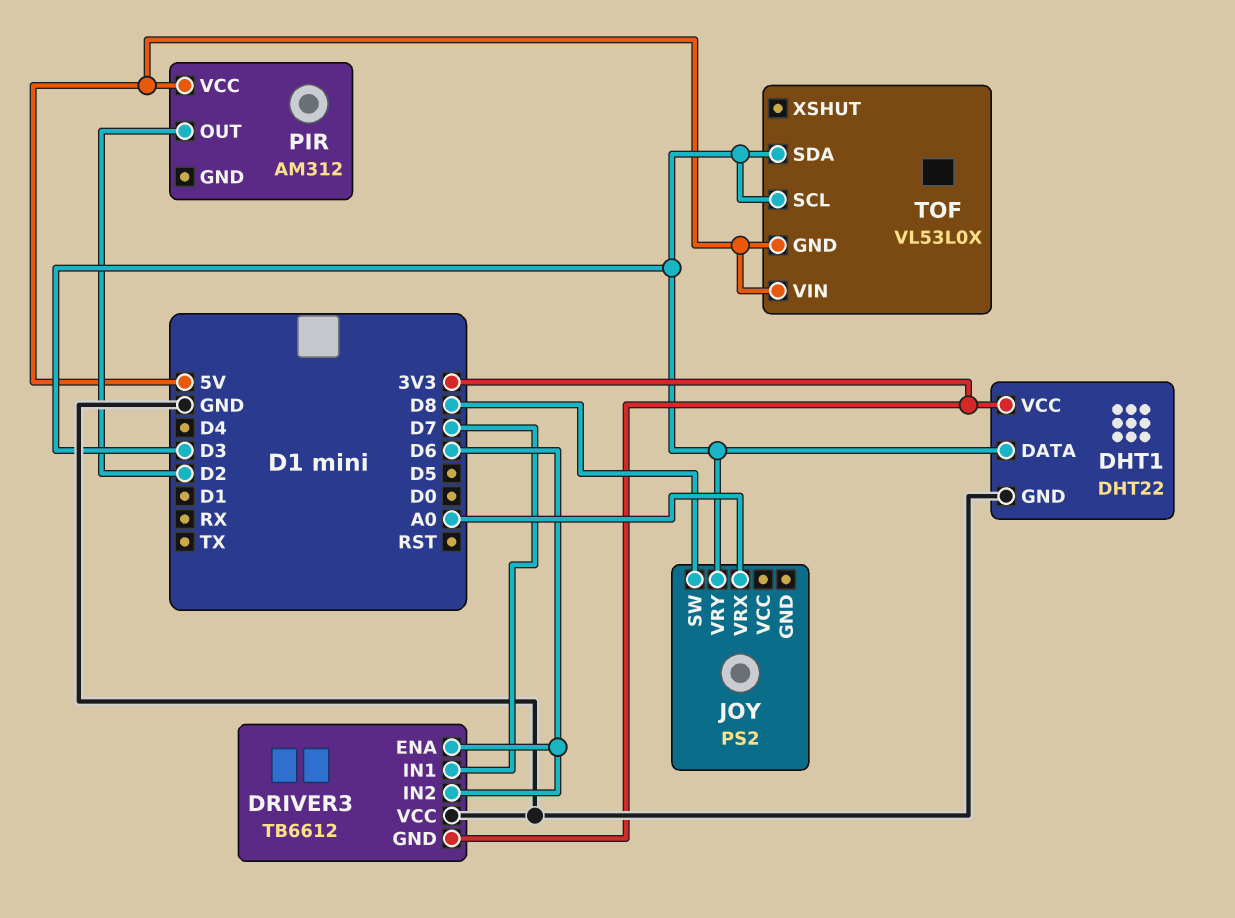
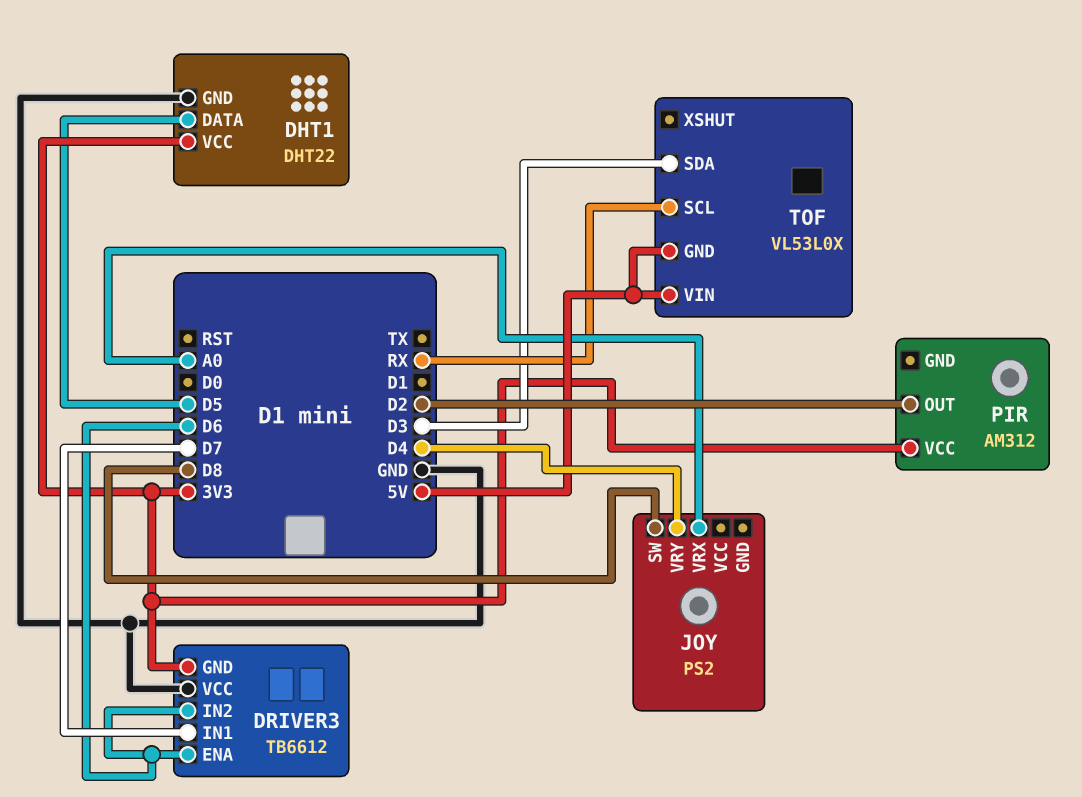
DHT1 pin DATA: D3 -> D5
JOY pin VRY: D3 -> D4
PIR pin VCC: 5V -> 3V3
TOF pin SCL: D3 -> RX

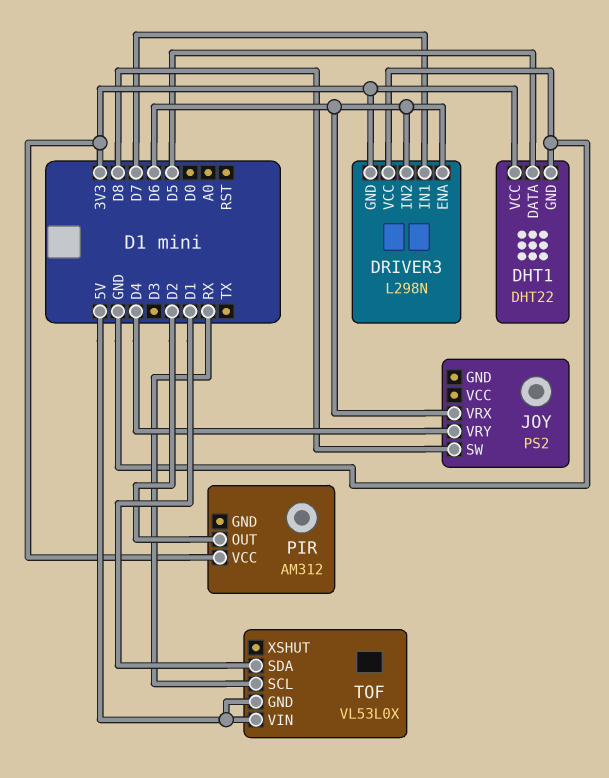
DRIVER3: TB6612 -> L298N
JOY pin VRX: A0 -> D6
TOF pin SDA: D3 -> D1

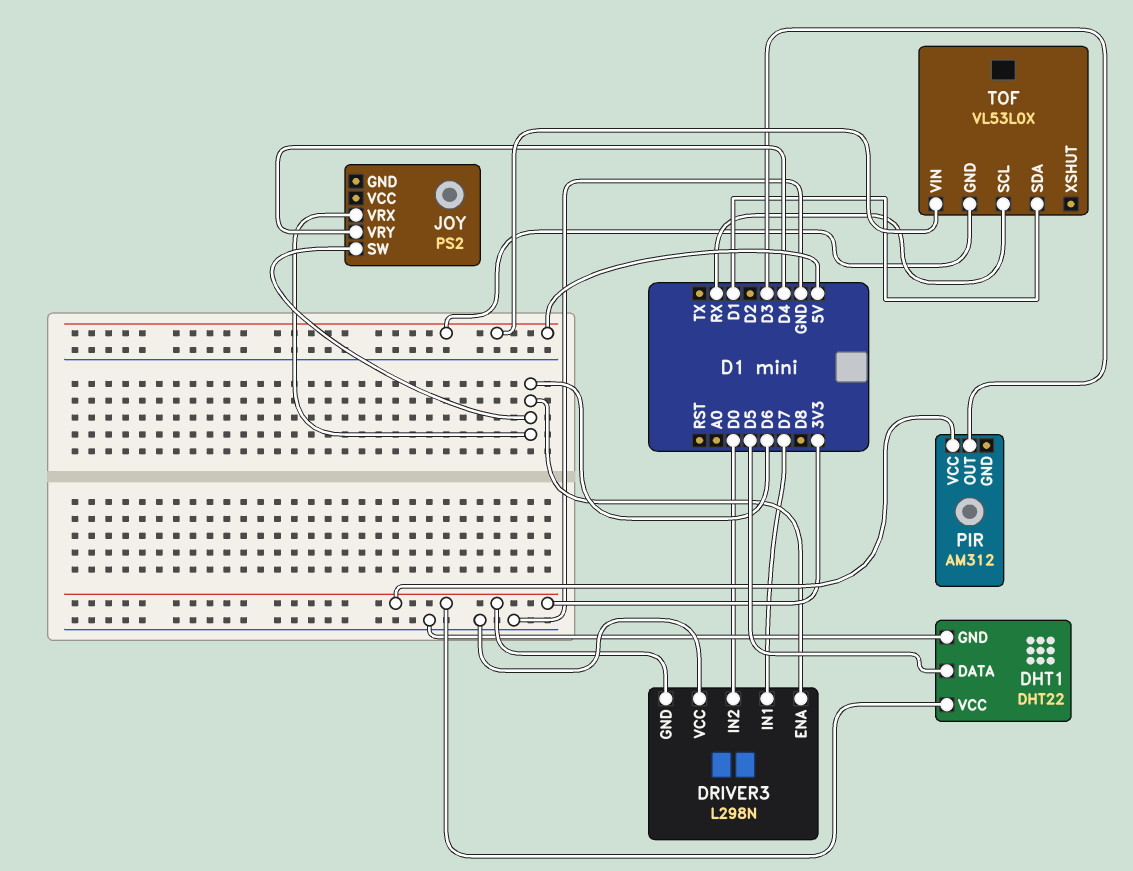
DRIVER3 pin IN2: D6 -> D0
JOY pin SW: D8 -> D6
PIR pin OUT: D2 -> D3

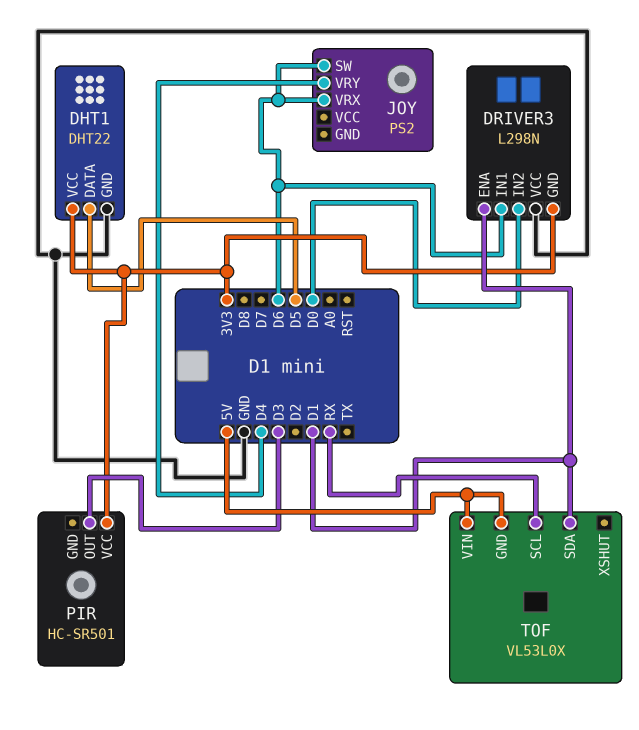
DRIVER3 pin ENA: D6 -> D1
DRIVER3 pin IN1: D7 -> D6
PIR: AM312 -> HC-SR501

